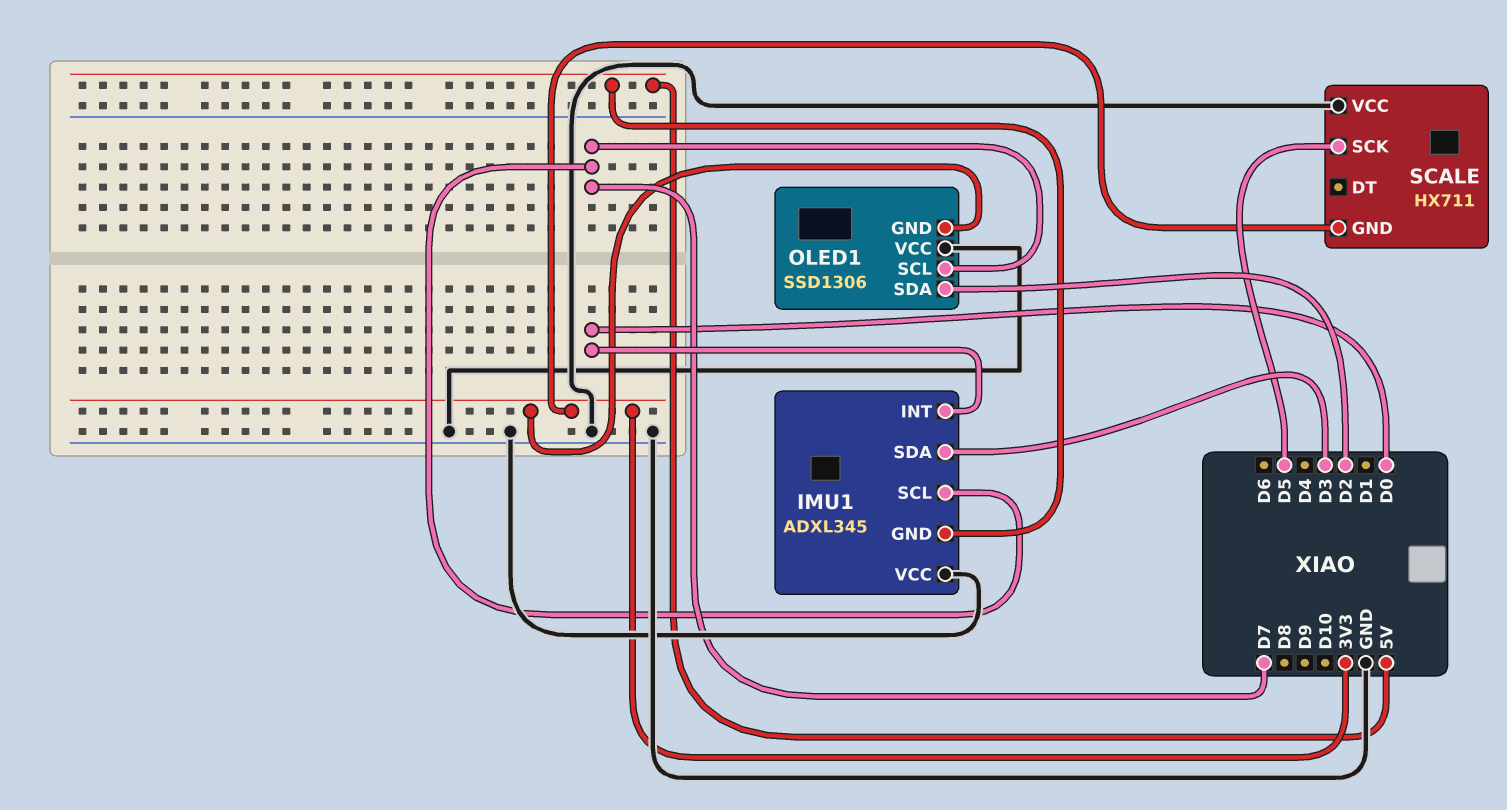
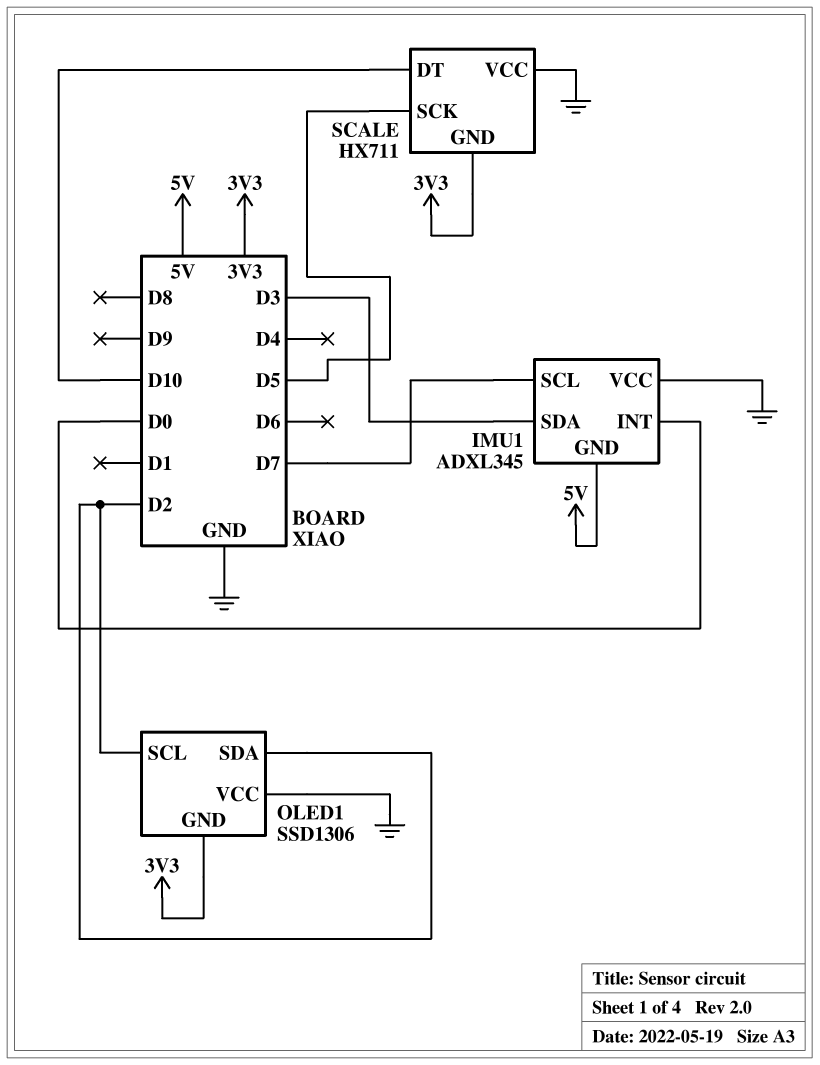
OLED1 pin SCL: D7 -> D2
SCALE pin DT: none -> D10

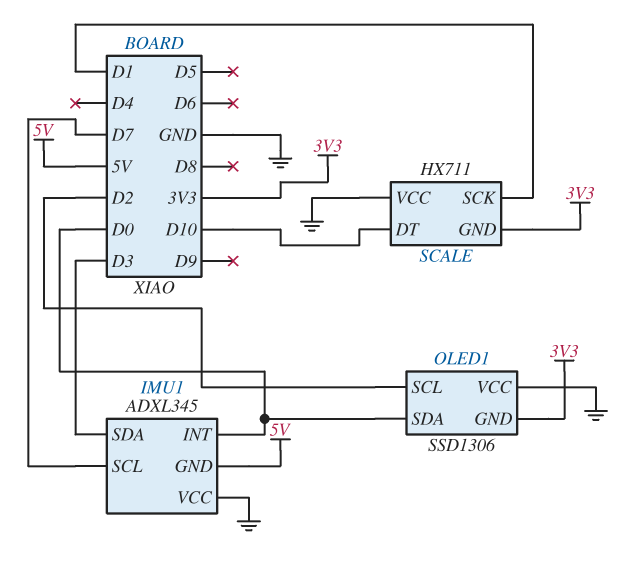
OLED1 pin SDA: D2 -> D0
SCALE pin SCK: D5 -> D1

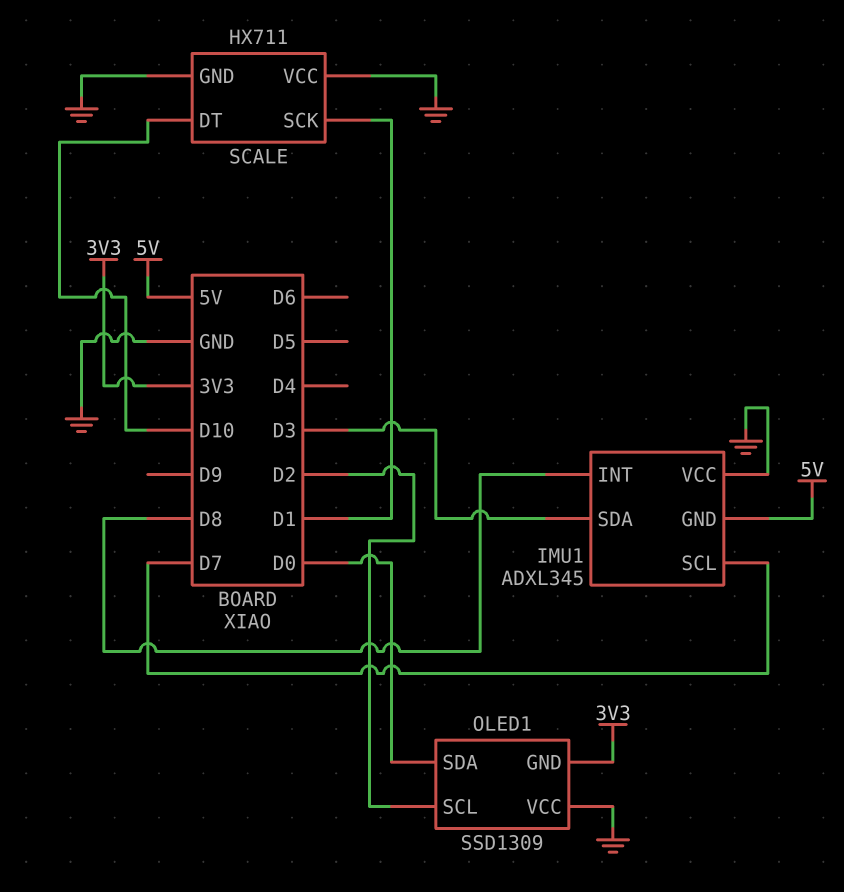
IMU1 pin INT: D0 -> D8
OLED1: SSD1306 -> SSD1309
SCALE pin GND: 3V3 -> GND

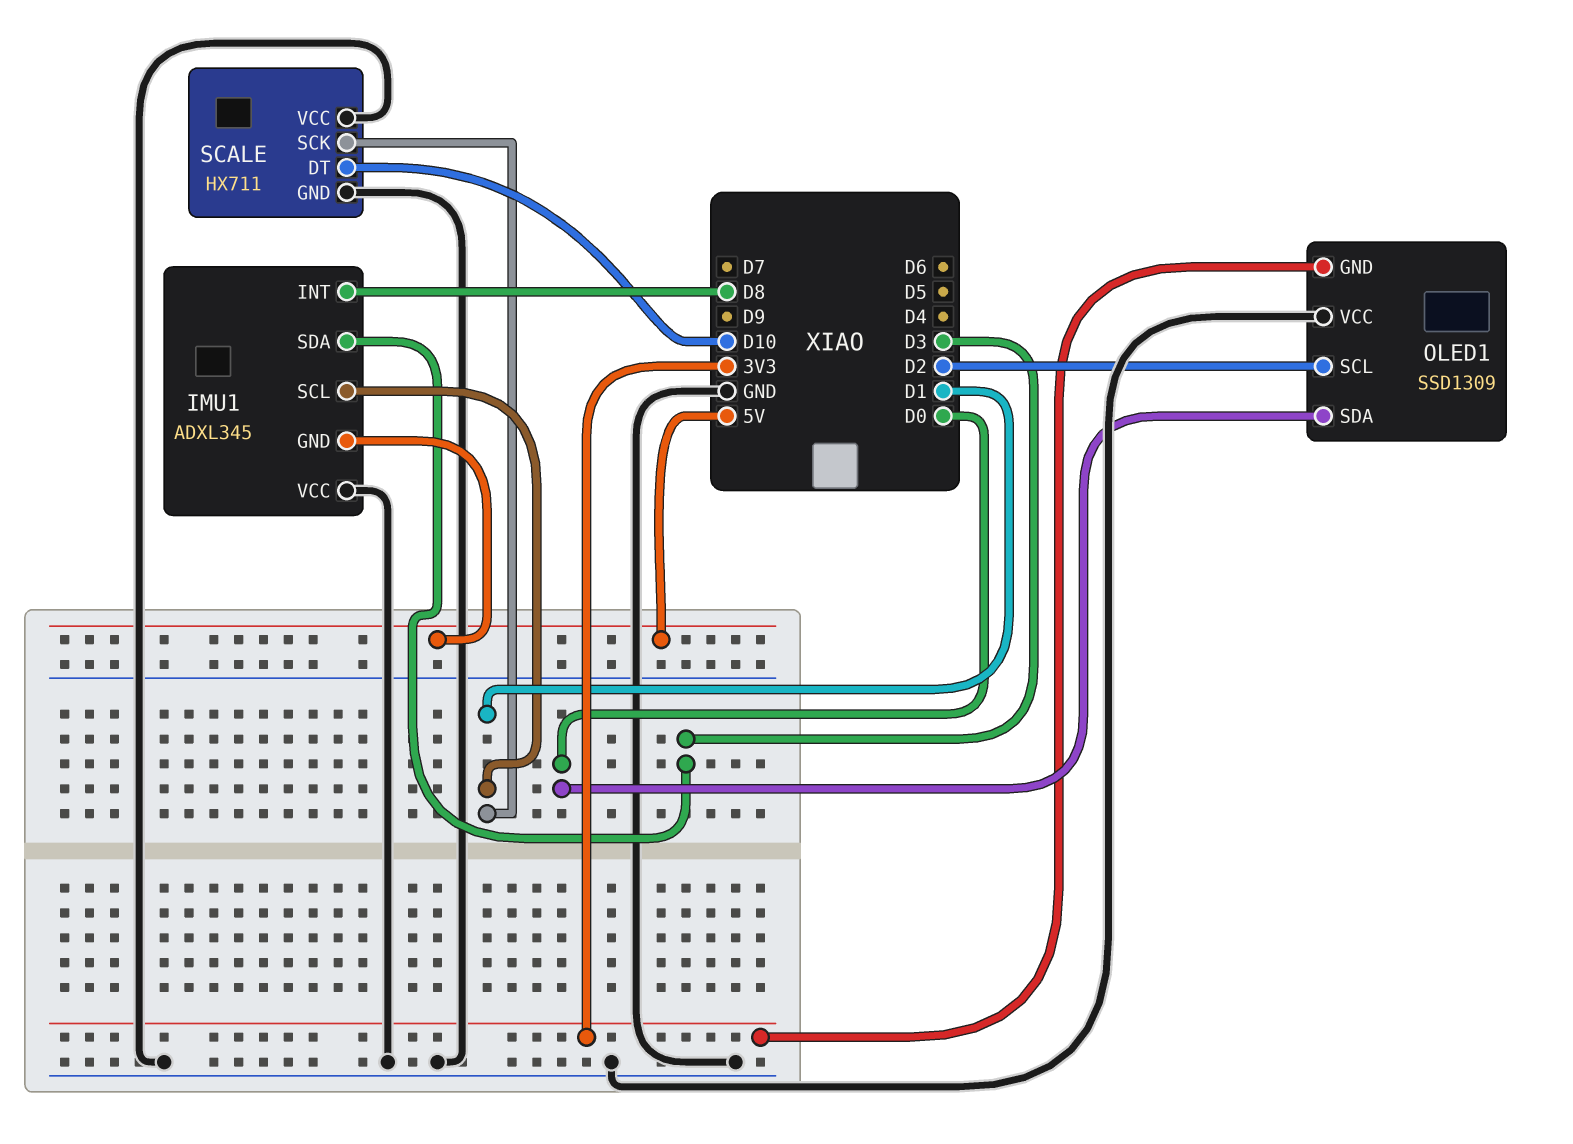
IMU1 pin SCL: D7 -> D1

